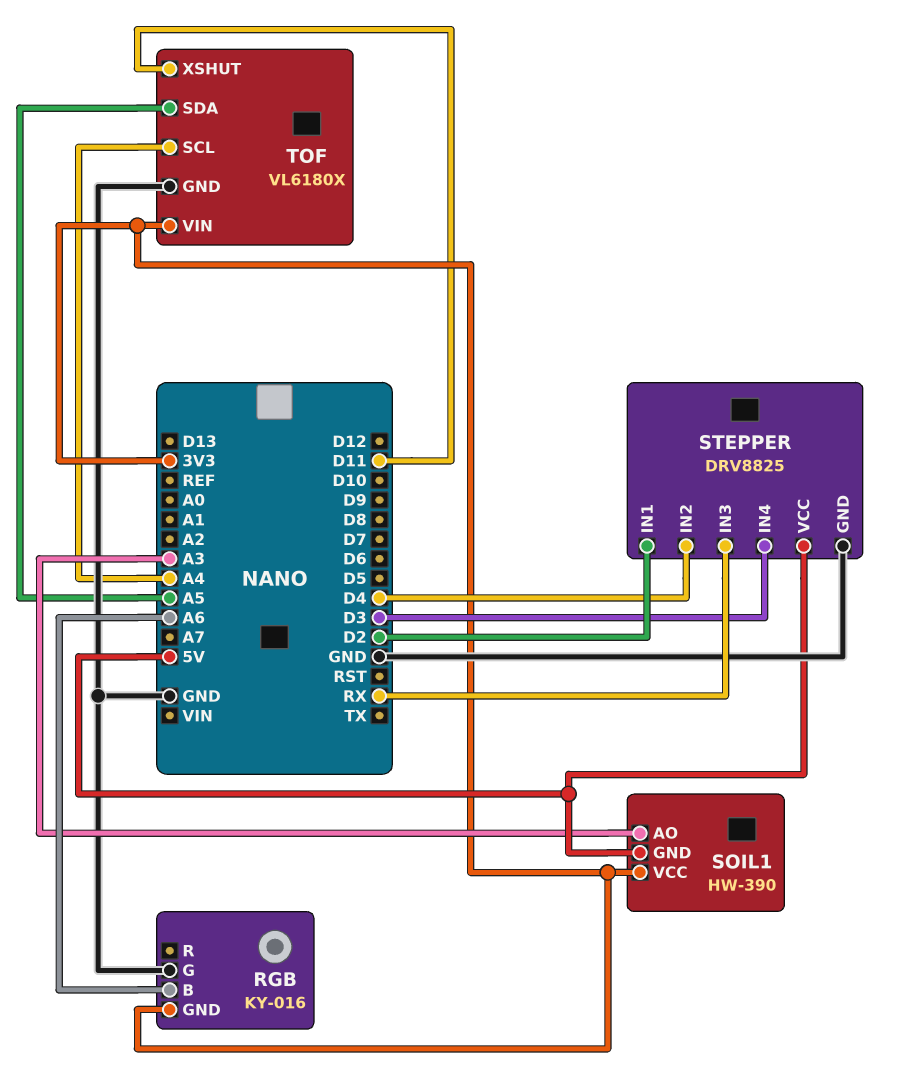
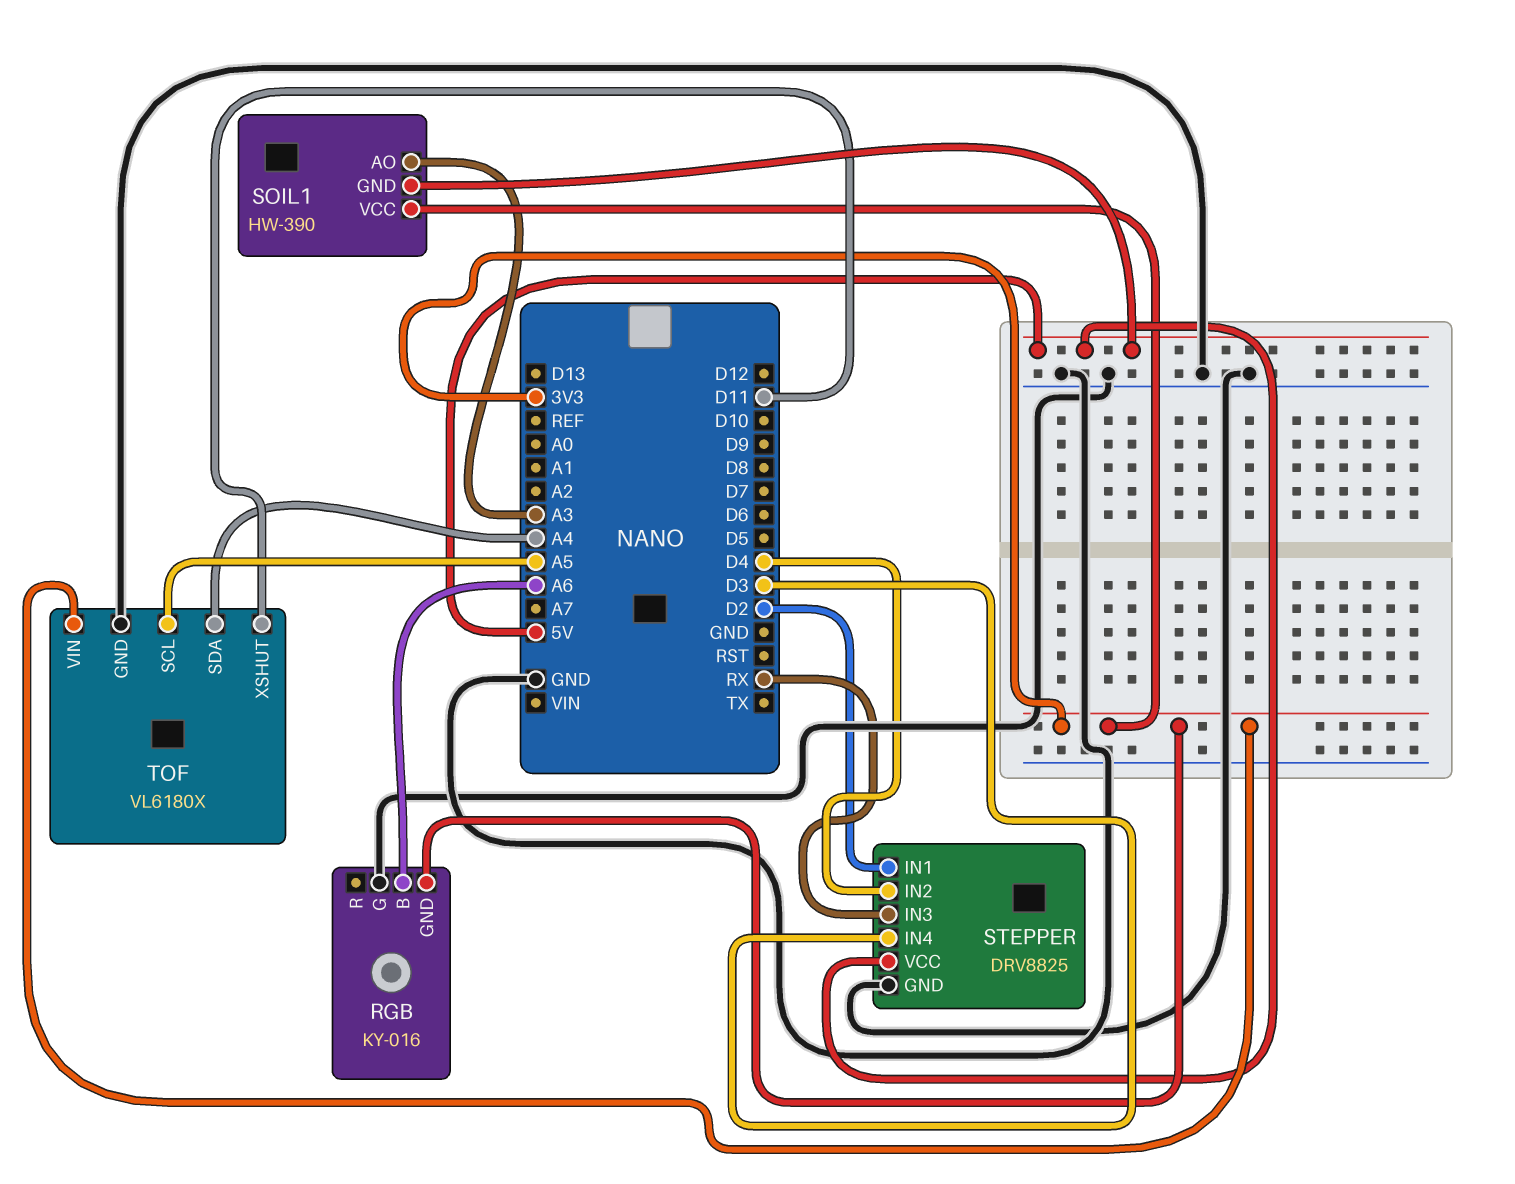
TOF pin SCL: A4 -> A5
TOF pin SDA: A5 -> A4

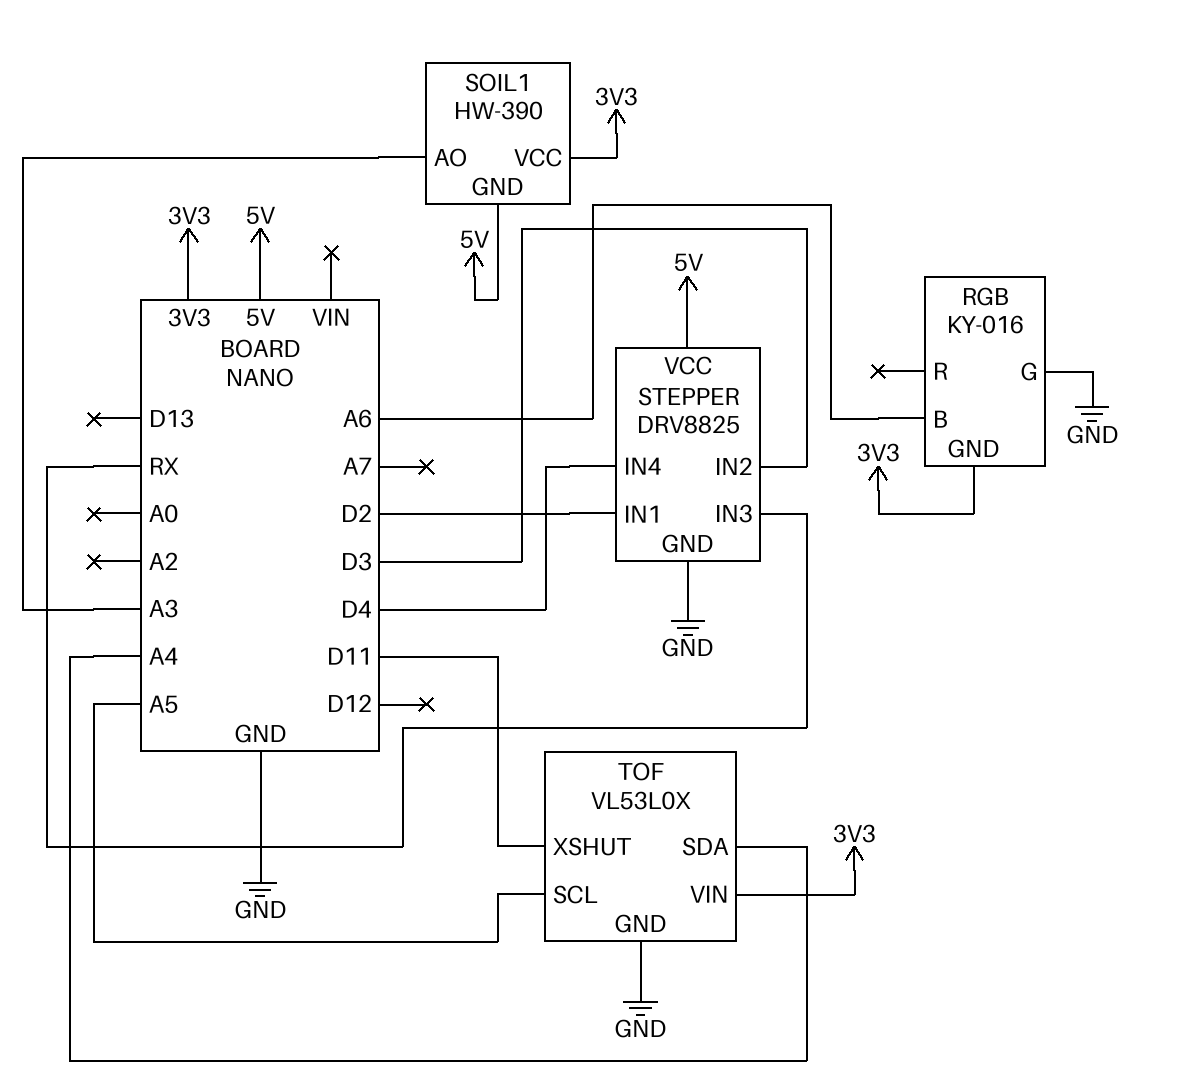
STEPPER pin IN2: D4 -> D3
STEPPER pin IN4: D3 -> D4
TOF: VL6180X -> VL53L0X

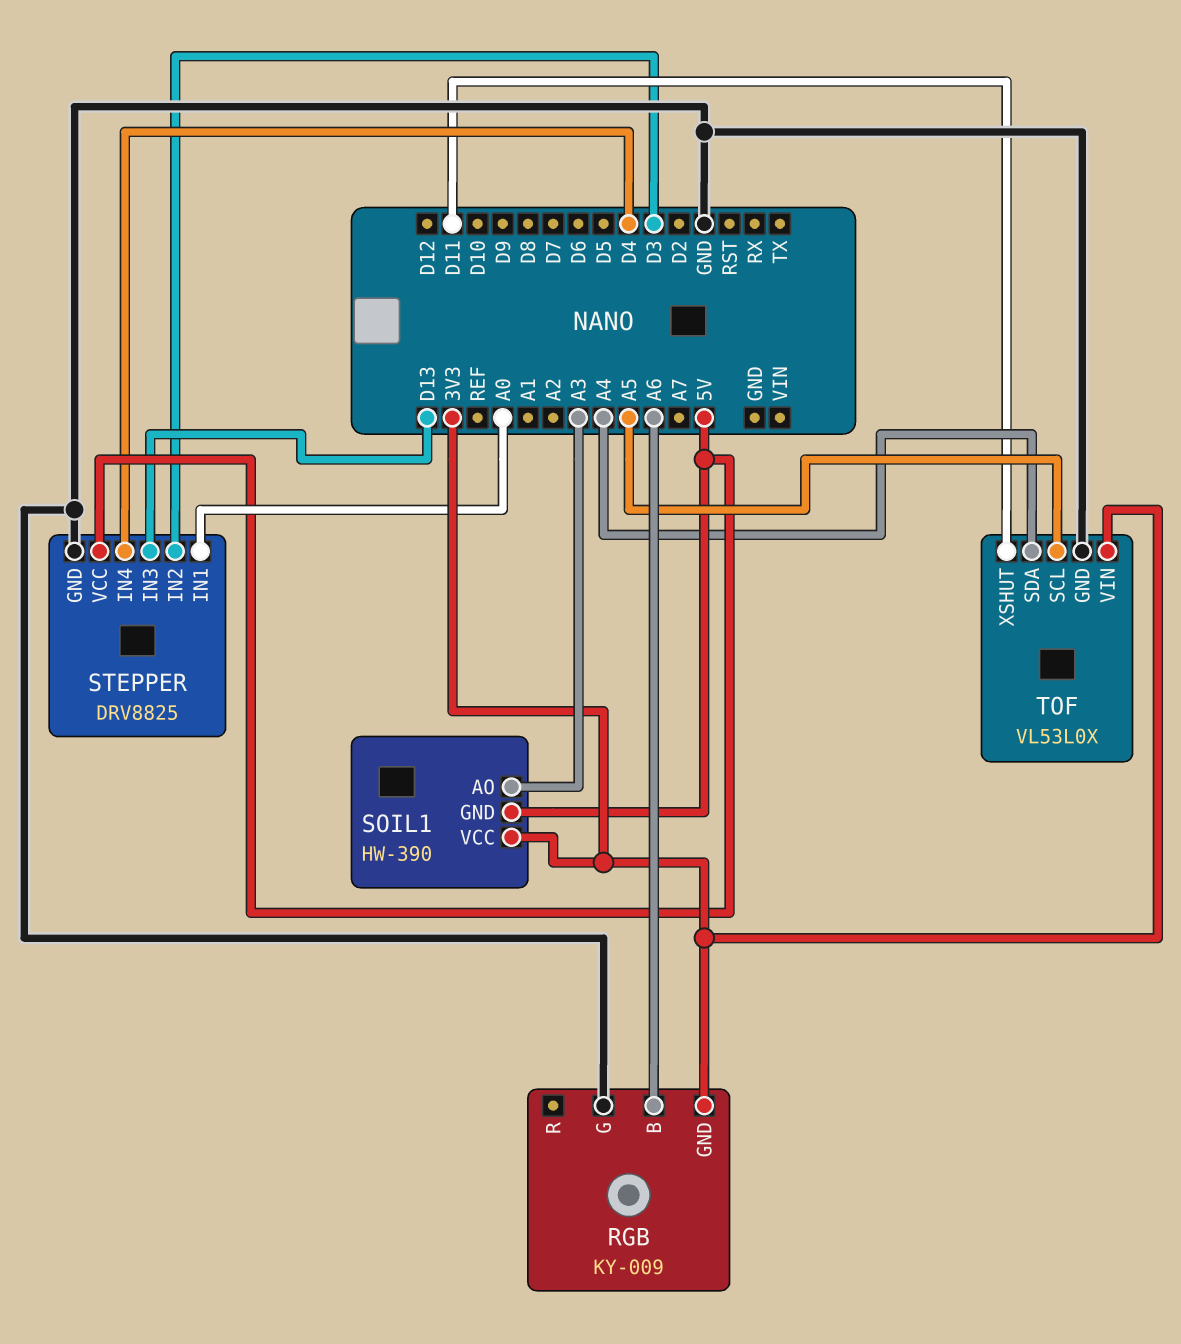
RGB: KY-016 -> KY-009
STEPPER pin IN1: D2 -> A0
STEPPER pin IN3: RX -> D13

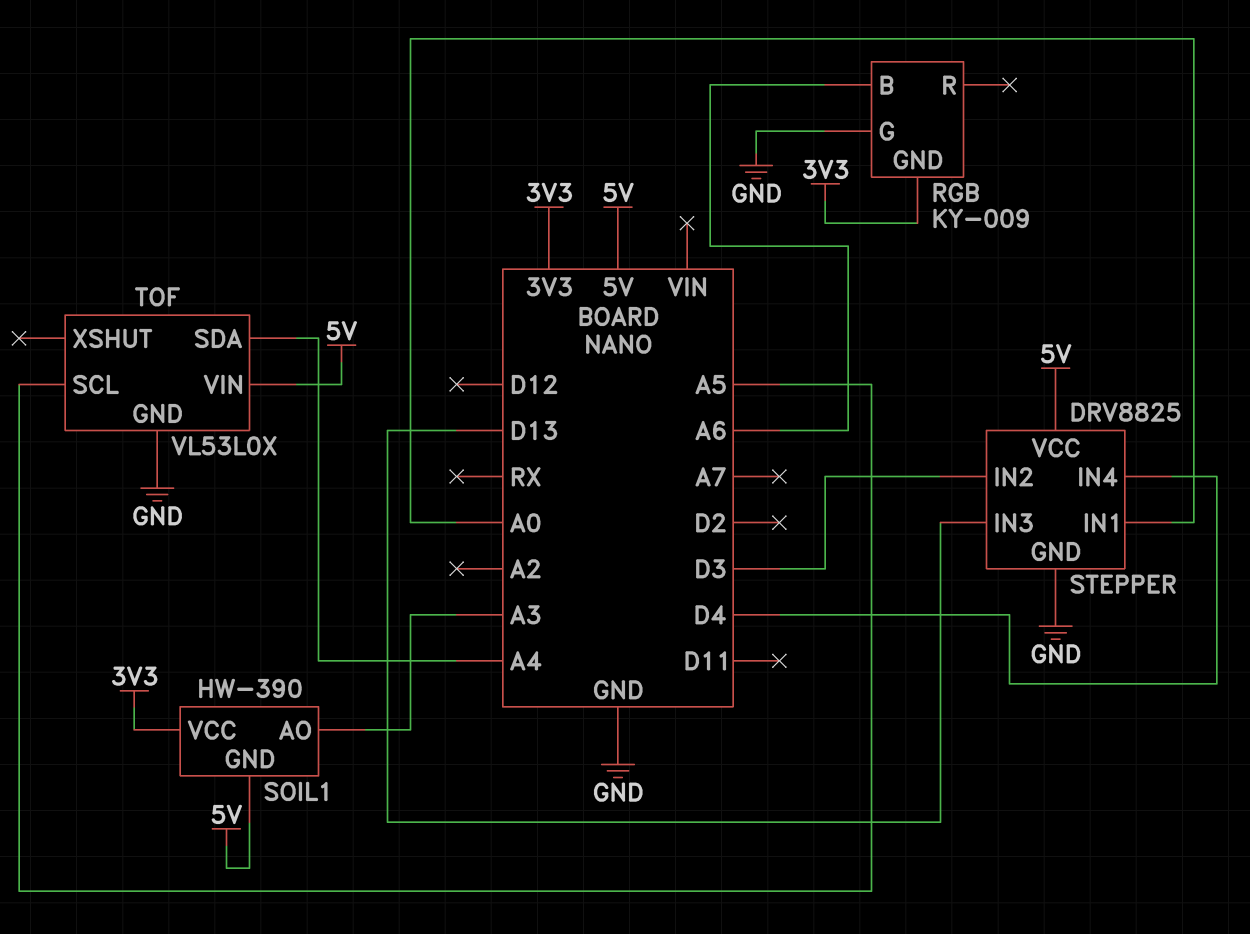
TOF pin VIN: 3V3 -> 5V
TOF pin XSHUT: D11 -> none

